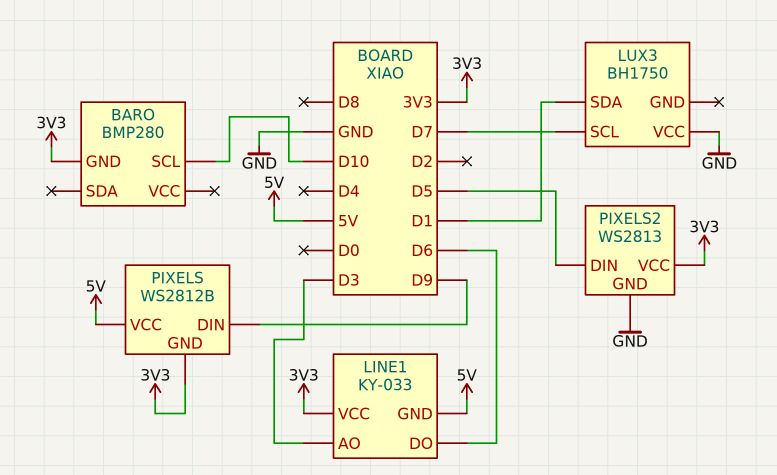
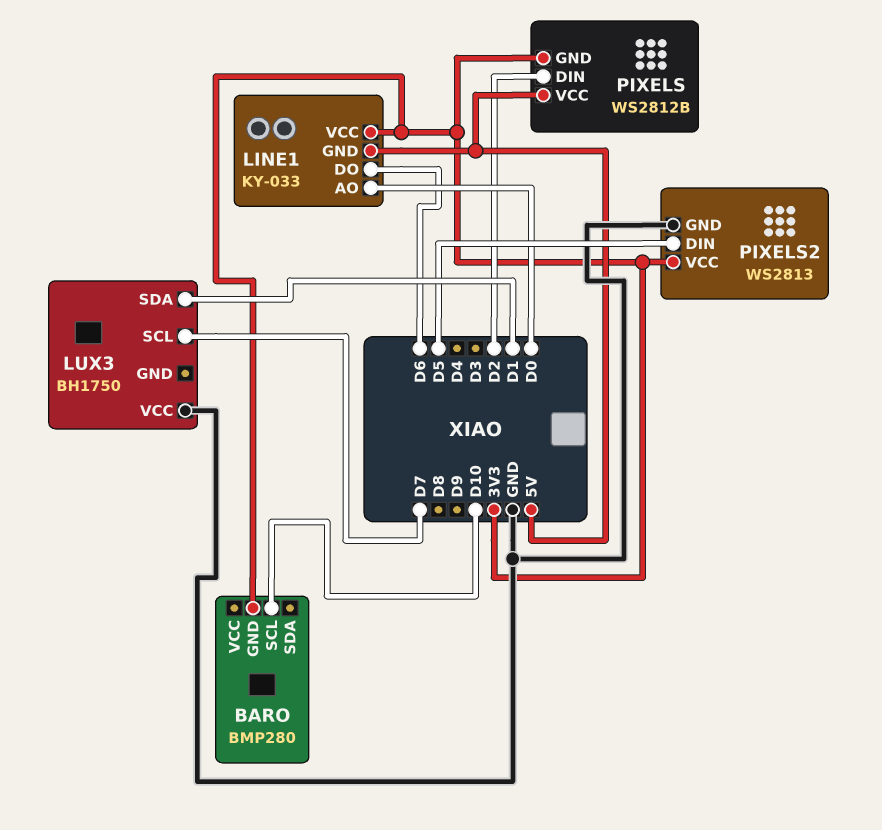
LINE1 pin AO: D3 -> D0
PIXELS pin DIN: D9 -> D2

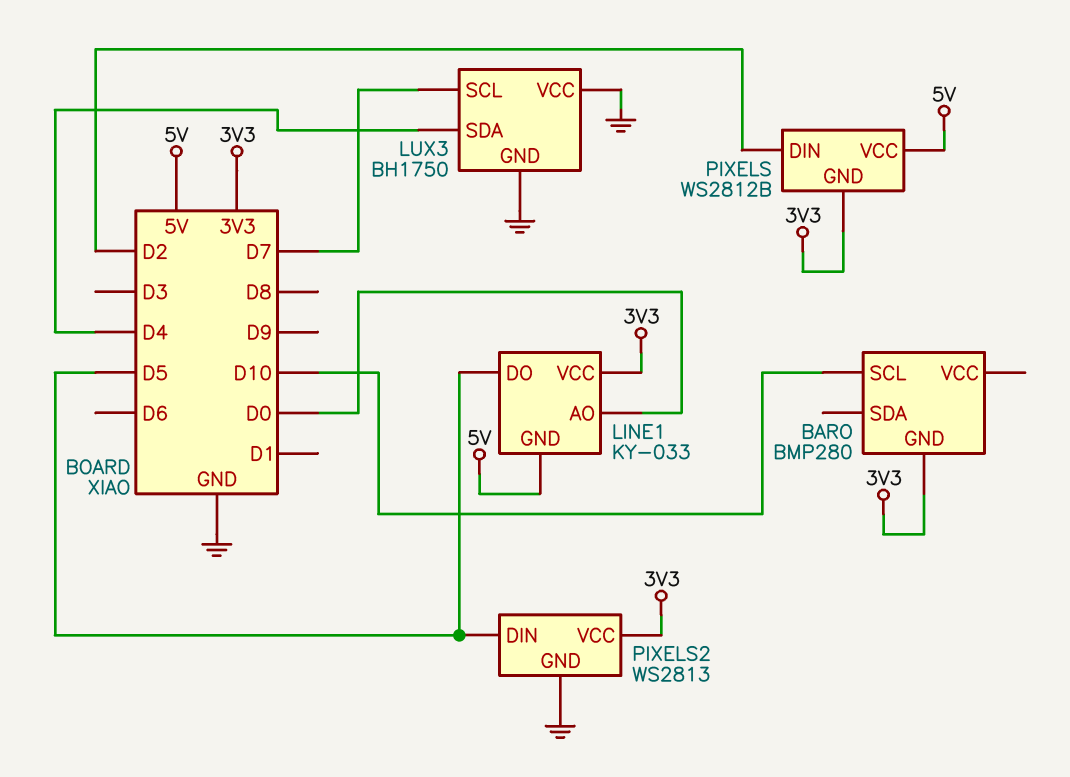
LINE1 pin DO: D6 -> D5
LUX3 pin GND: none -> GND
LUX3 pin SDA: D1 -> D4

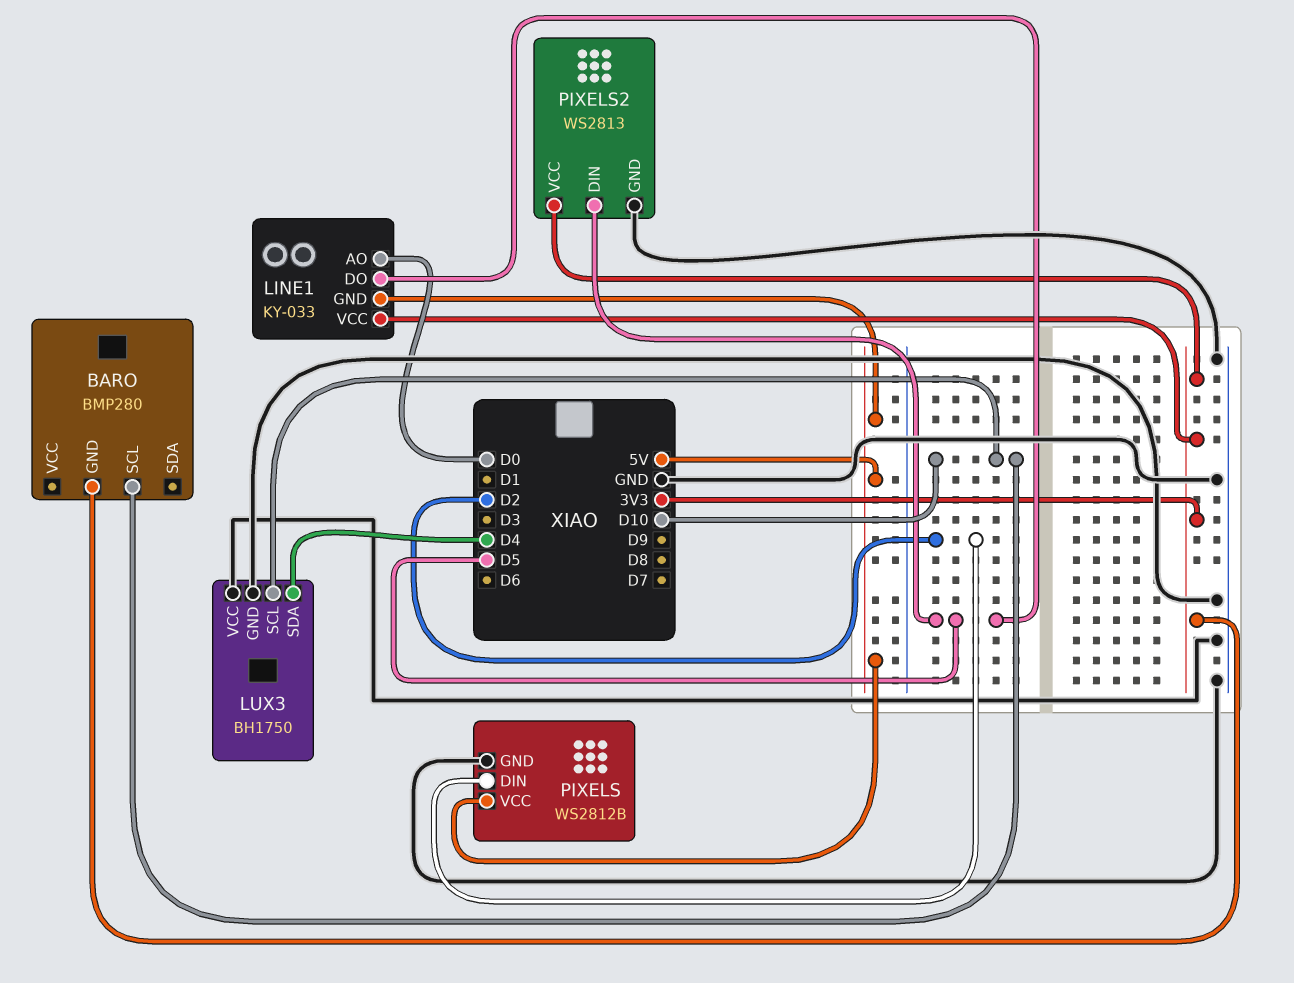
LUX3 pin SCL: D7 -> D10
PIXELS pin GND: 3V3 -> GND

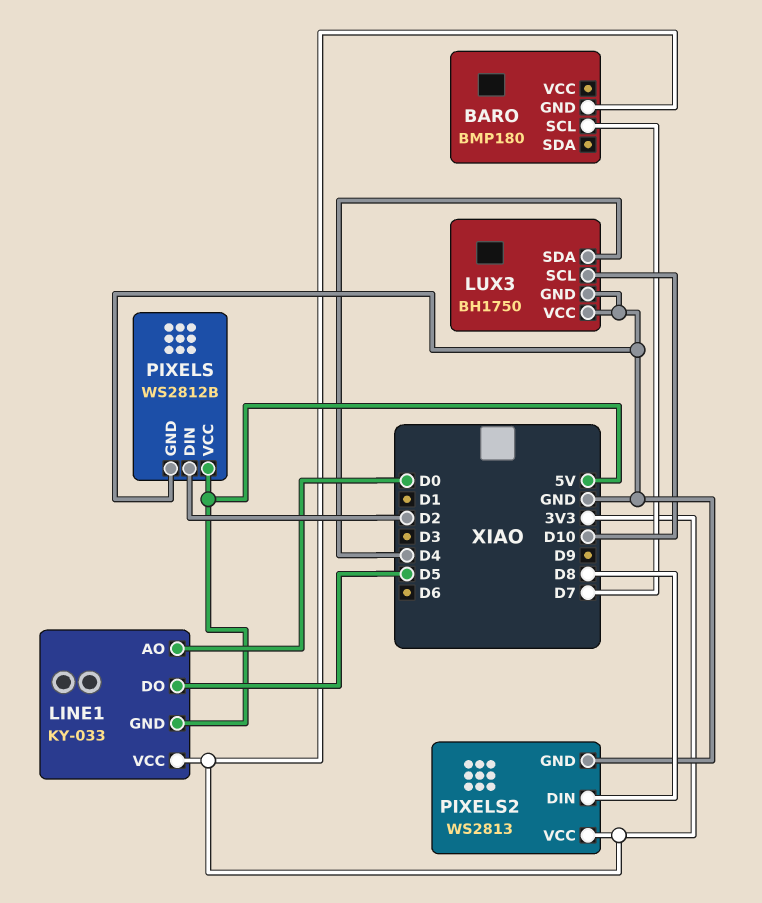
BARO: BMP280 -> BMP180
BARO pin SCL: D10 -> D7
PIXELS2 pin DIN: D5 -> D8

